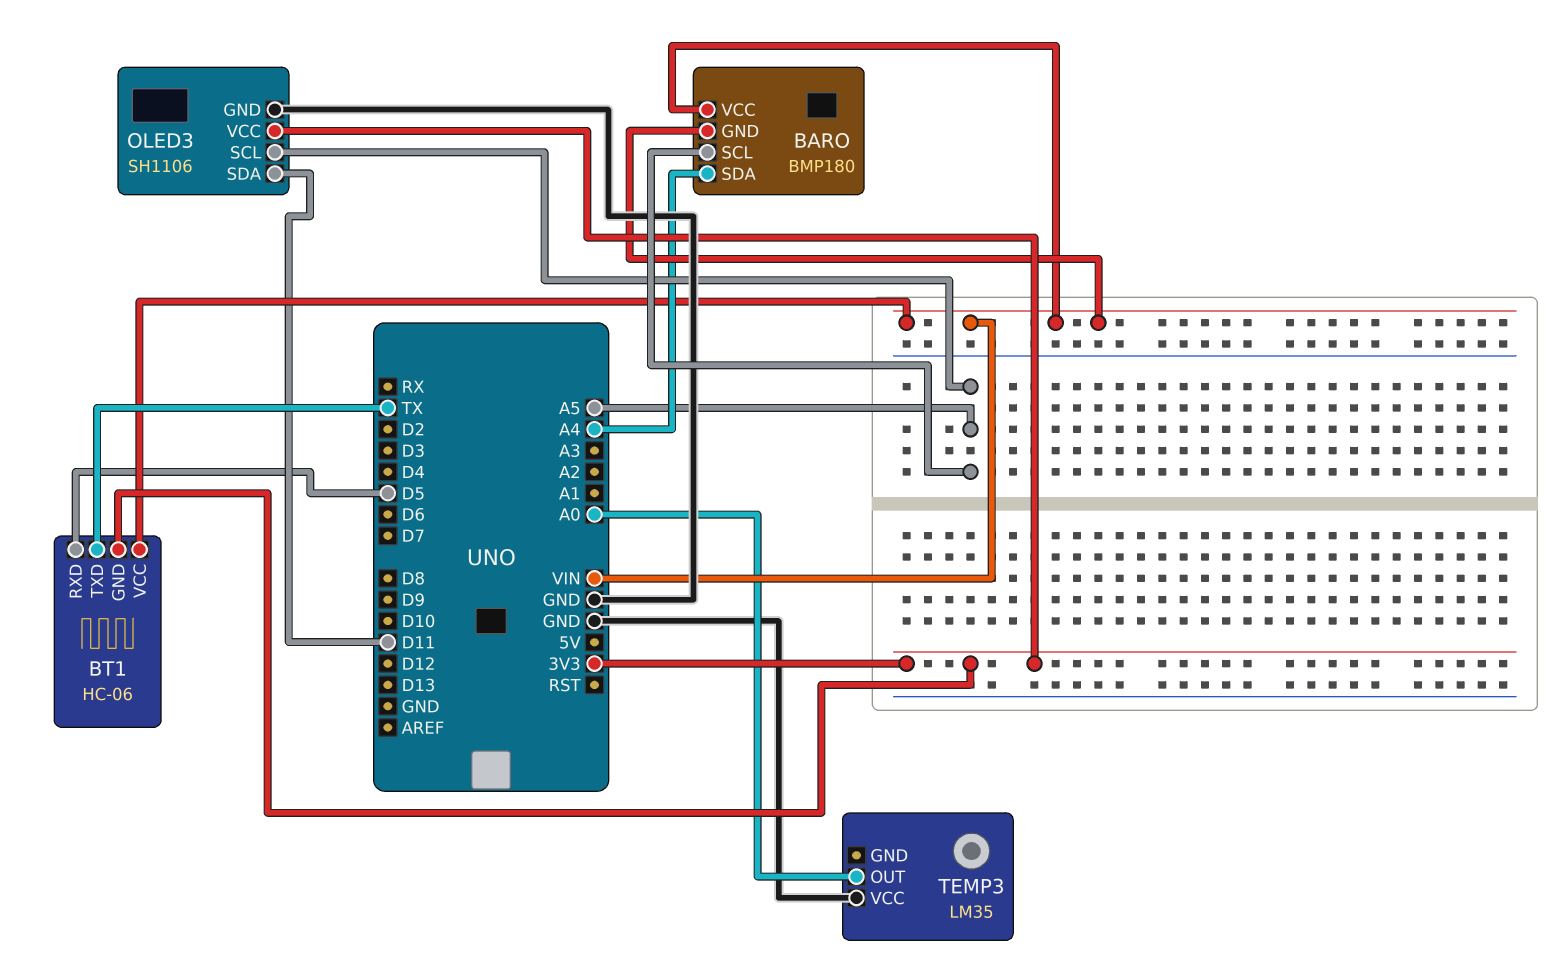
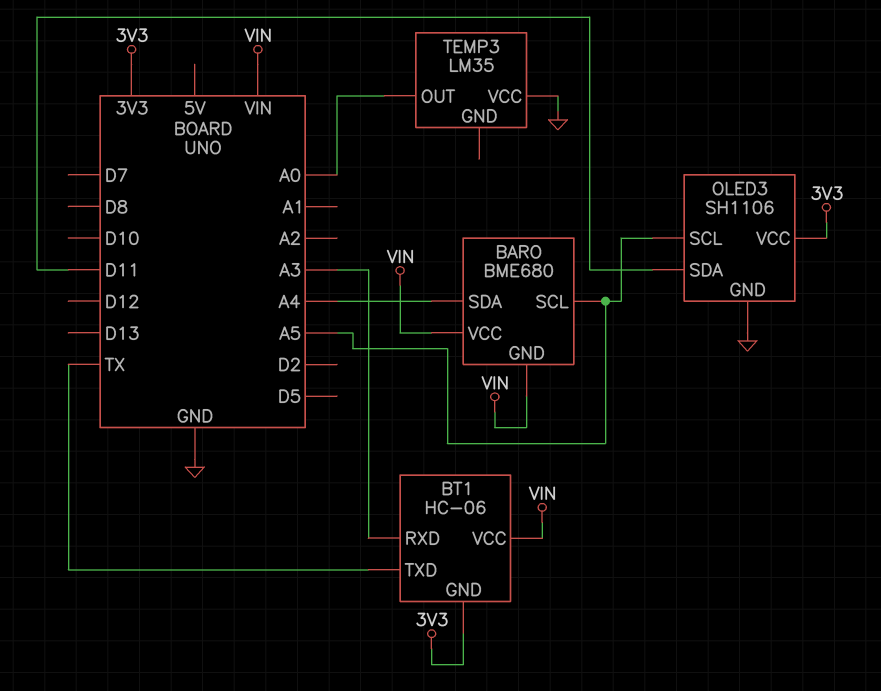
BARO: BMP180 -> BME680
BT1 pin RXD: D5 -> A3

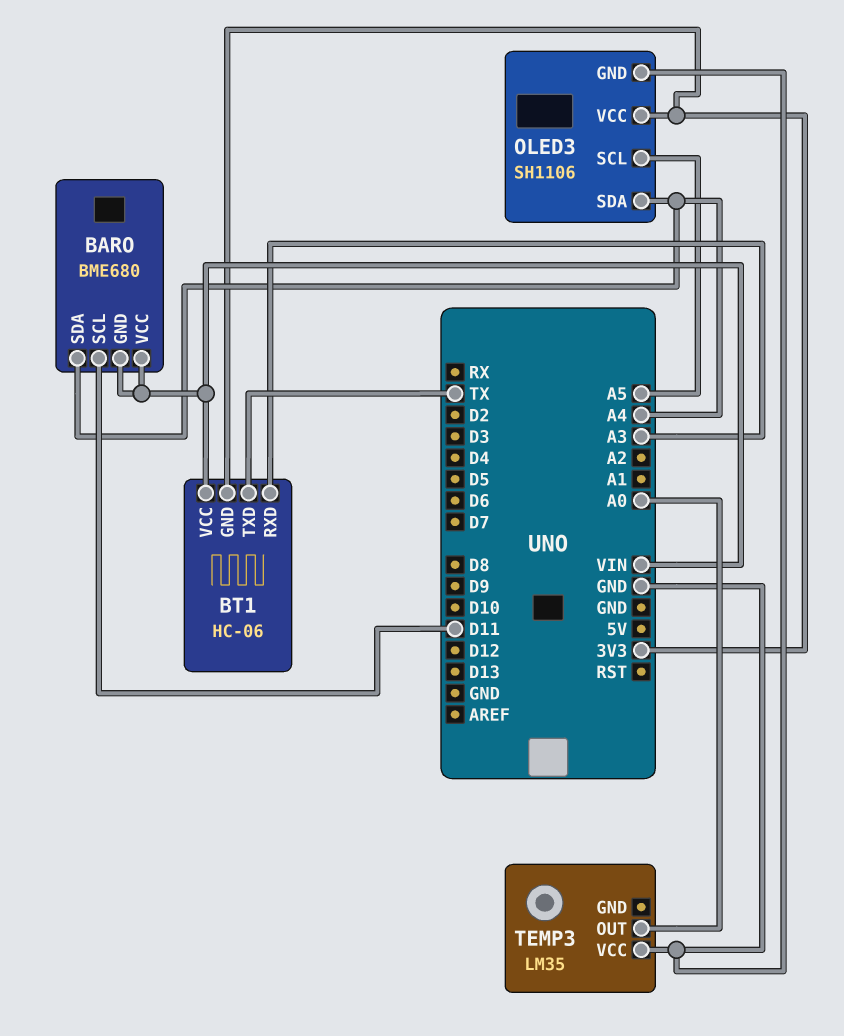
BARO pin SCL: A5 -> D11
OLED3 pin SDA: D11 -> A4

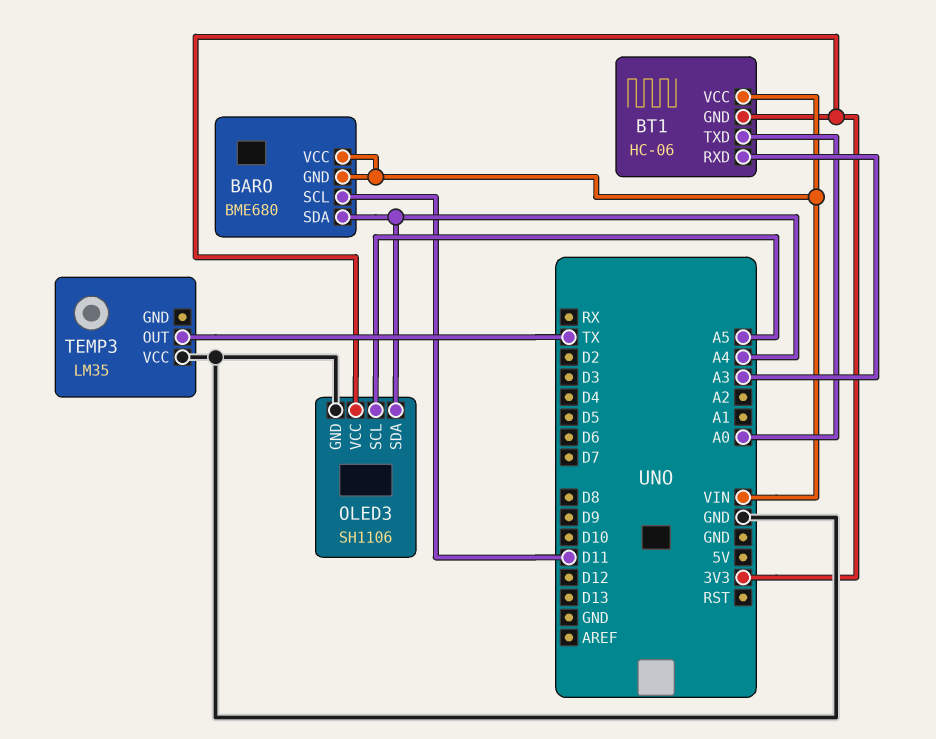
BT1 pin TXD: TX -> A0
TEMP3 pin OUT: A0 -> TX

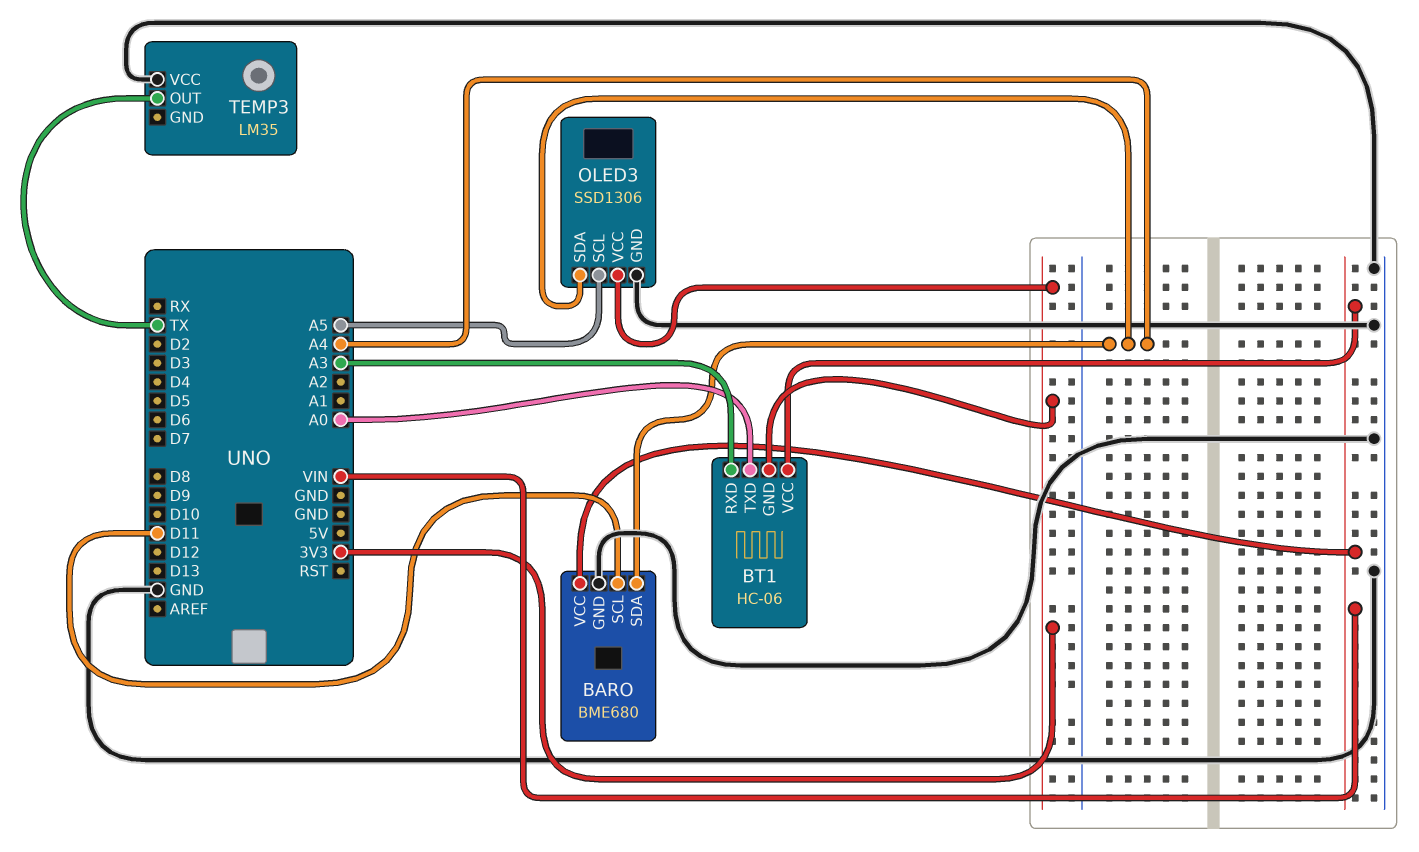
BARO pin GND: VIN -> GND
OLED3: SH1106 -> SSD1306

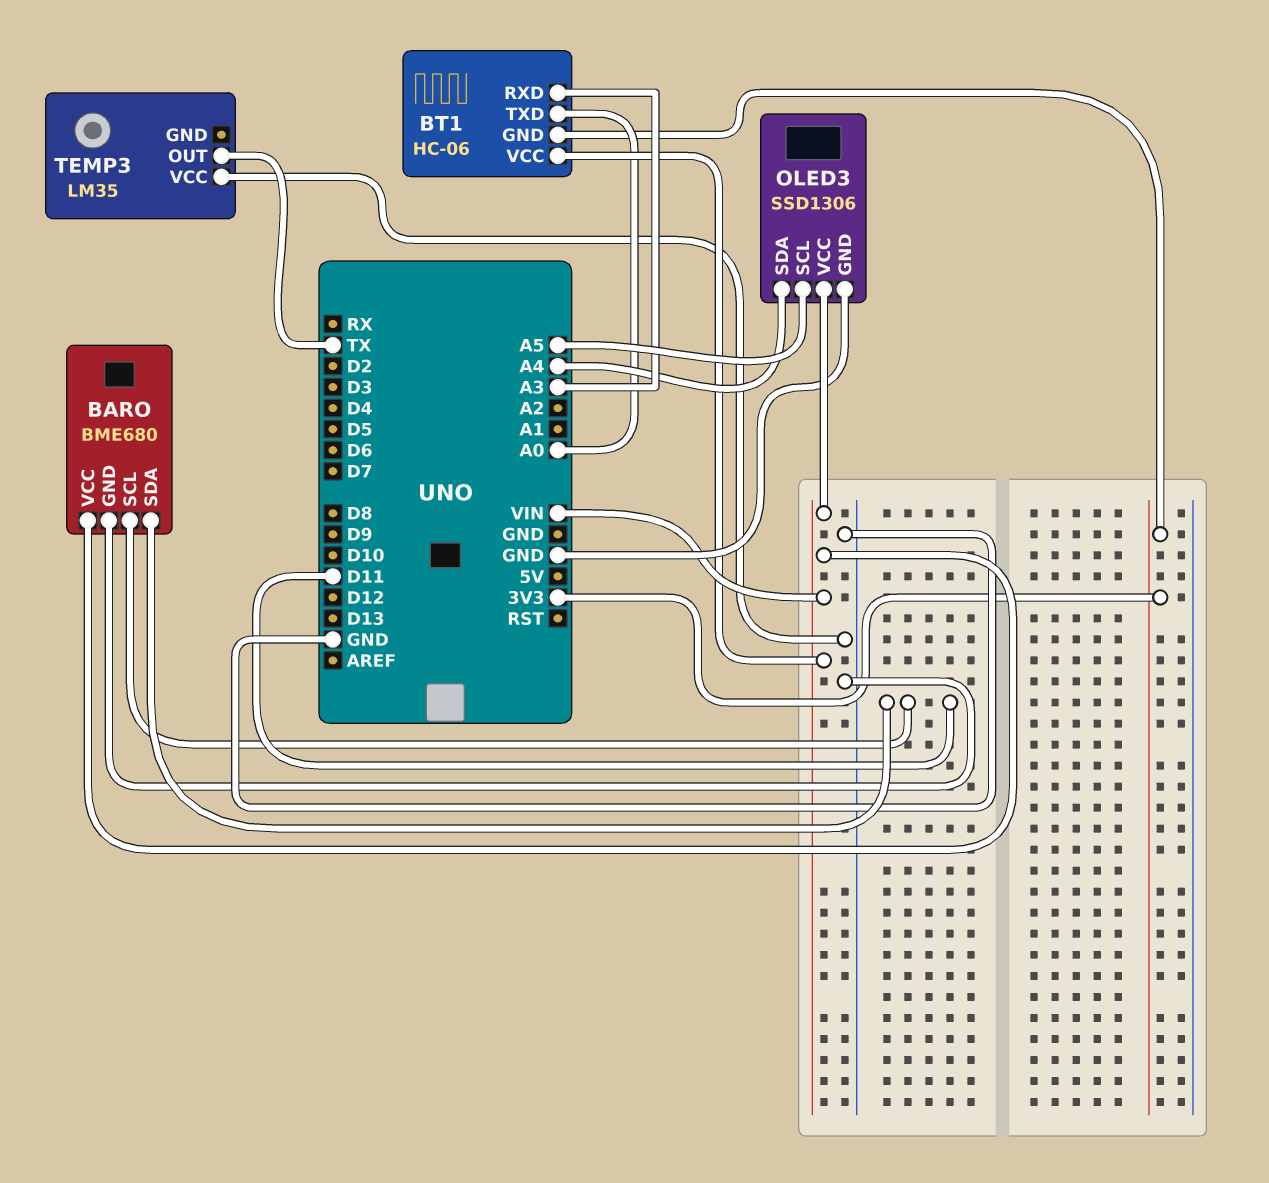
BARO pin SDA: A4 -> D11
OLED3 pin VCC: 3V3 -> VIN

